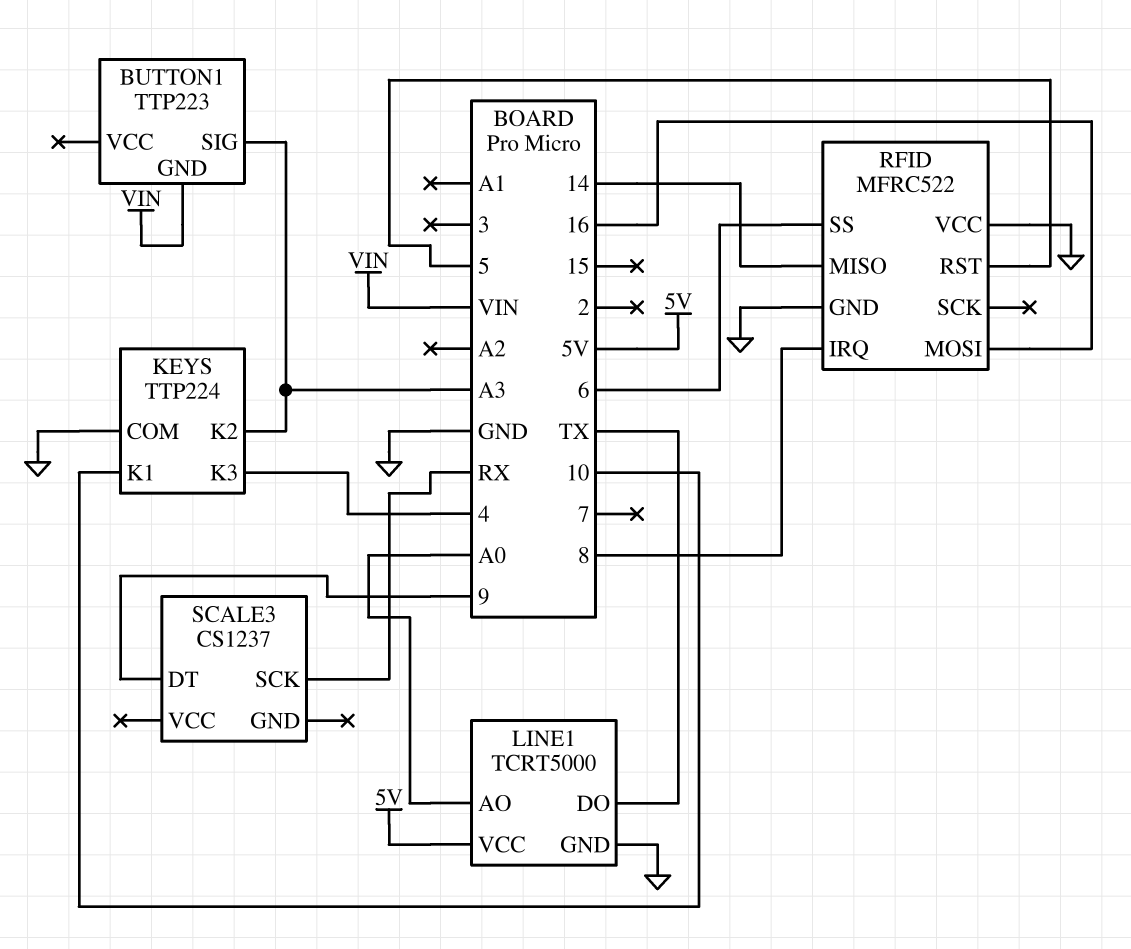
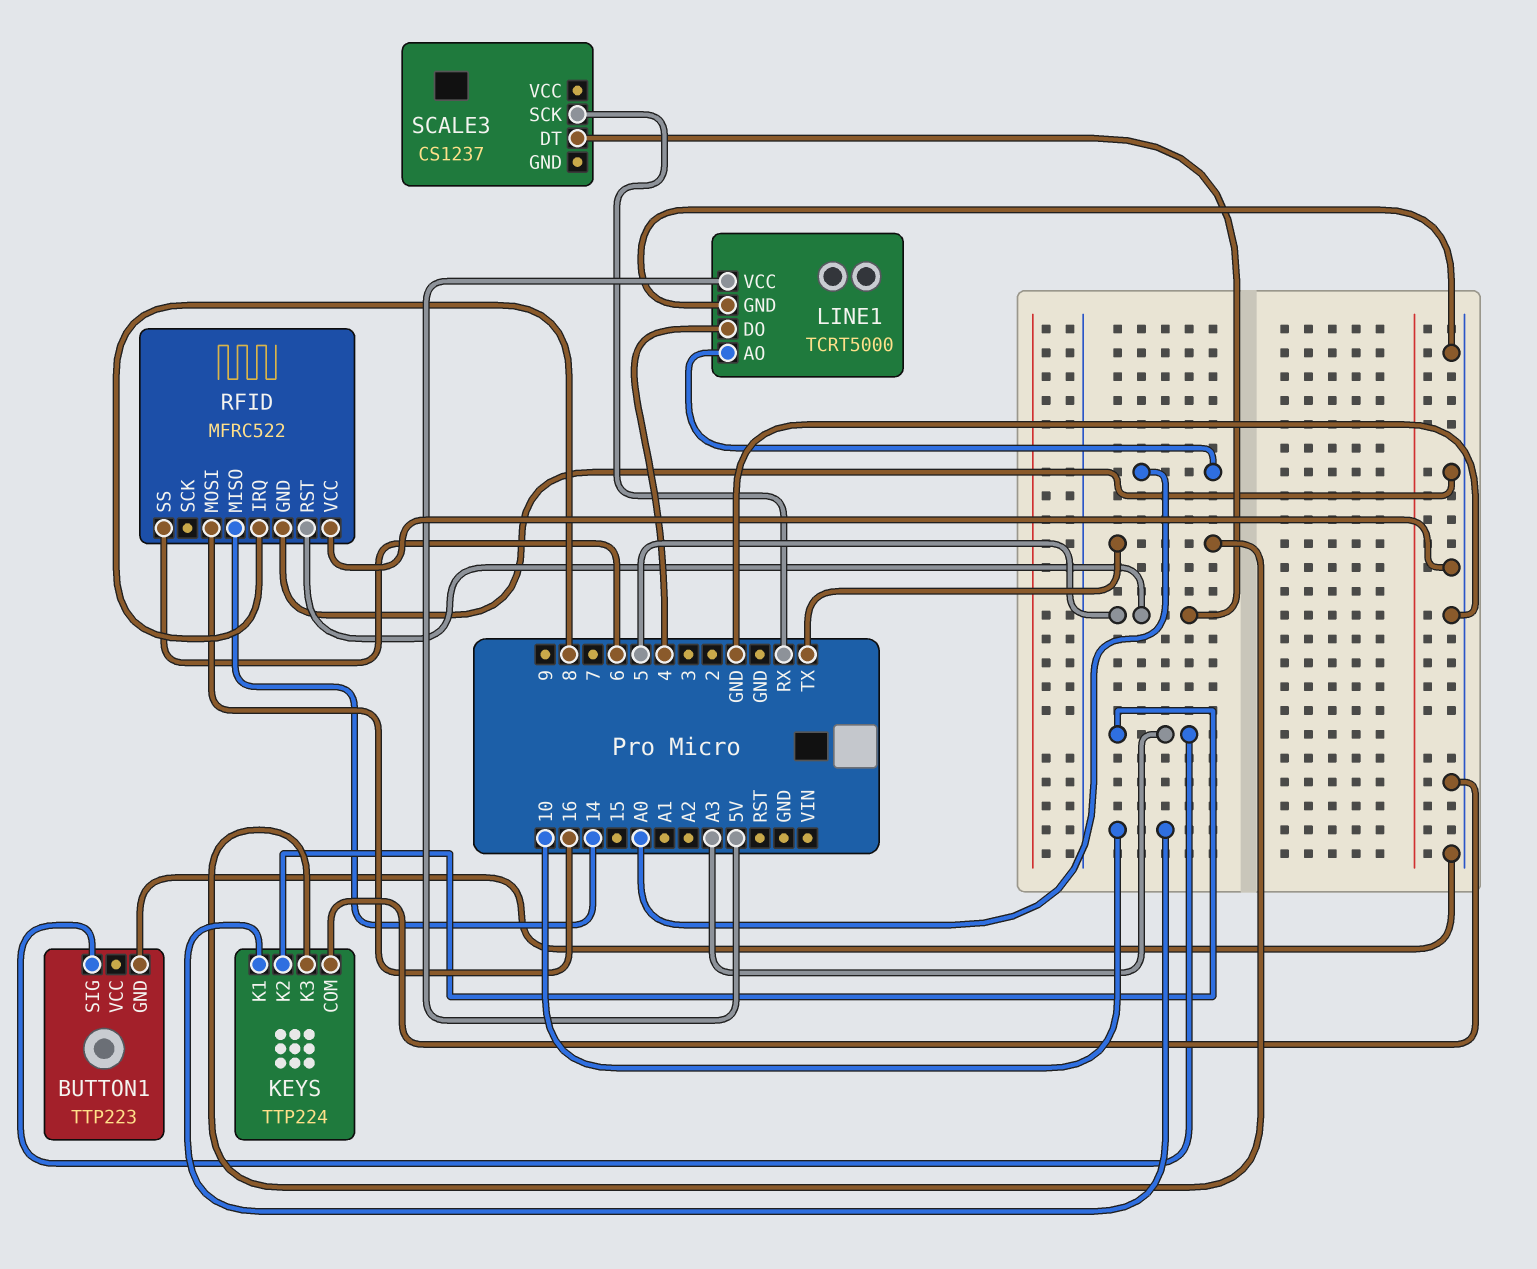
BUTTON1 pin GND: VIN -> GND
KEYS pin K3: 4 -> TX
LINE1 pin DO: TX -> 4
SCALE3 pin DT: 9 -> 5

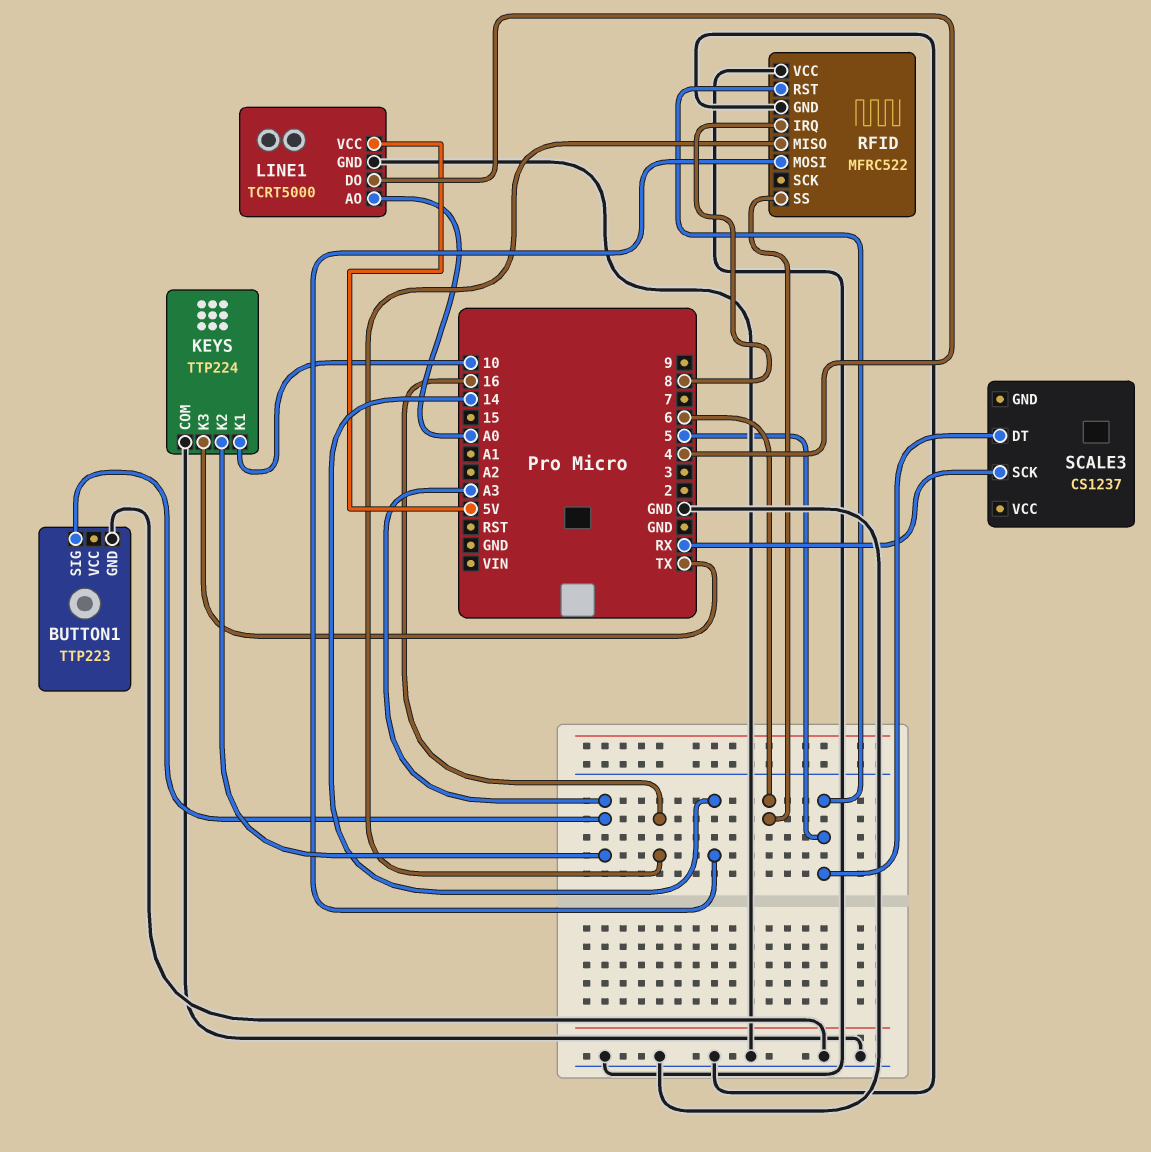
RFID pin MISO: 14 -> 16
RFID pin MOSI: 16 -> 14

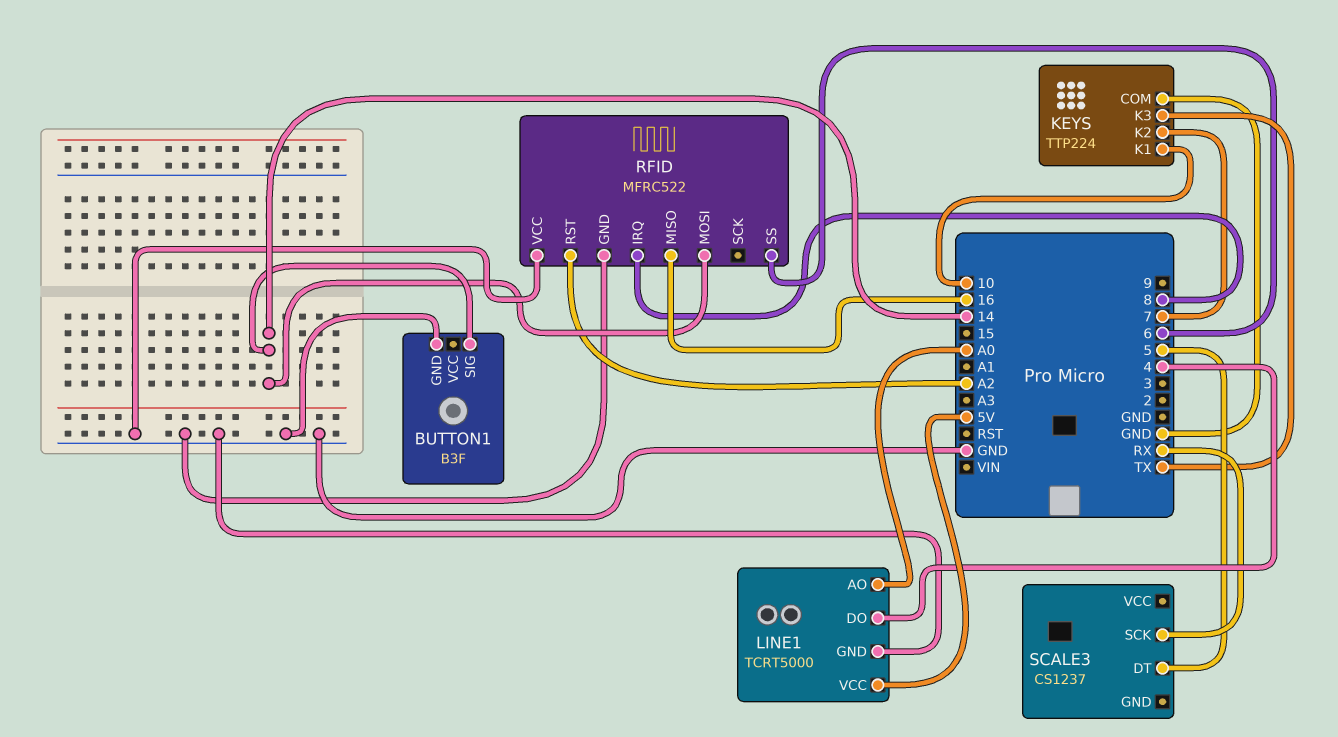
BUTTON1: TTP223 -> B3F
BUTTON1 pin SIG: A3 -> 14
KEYS pin K2: A3 -> 7
RFID pin RST: 5 -> A2

